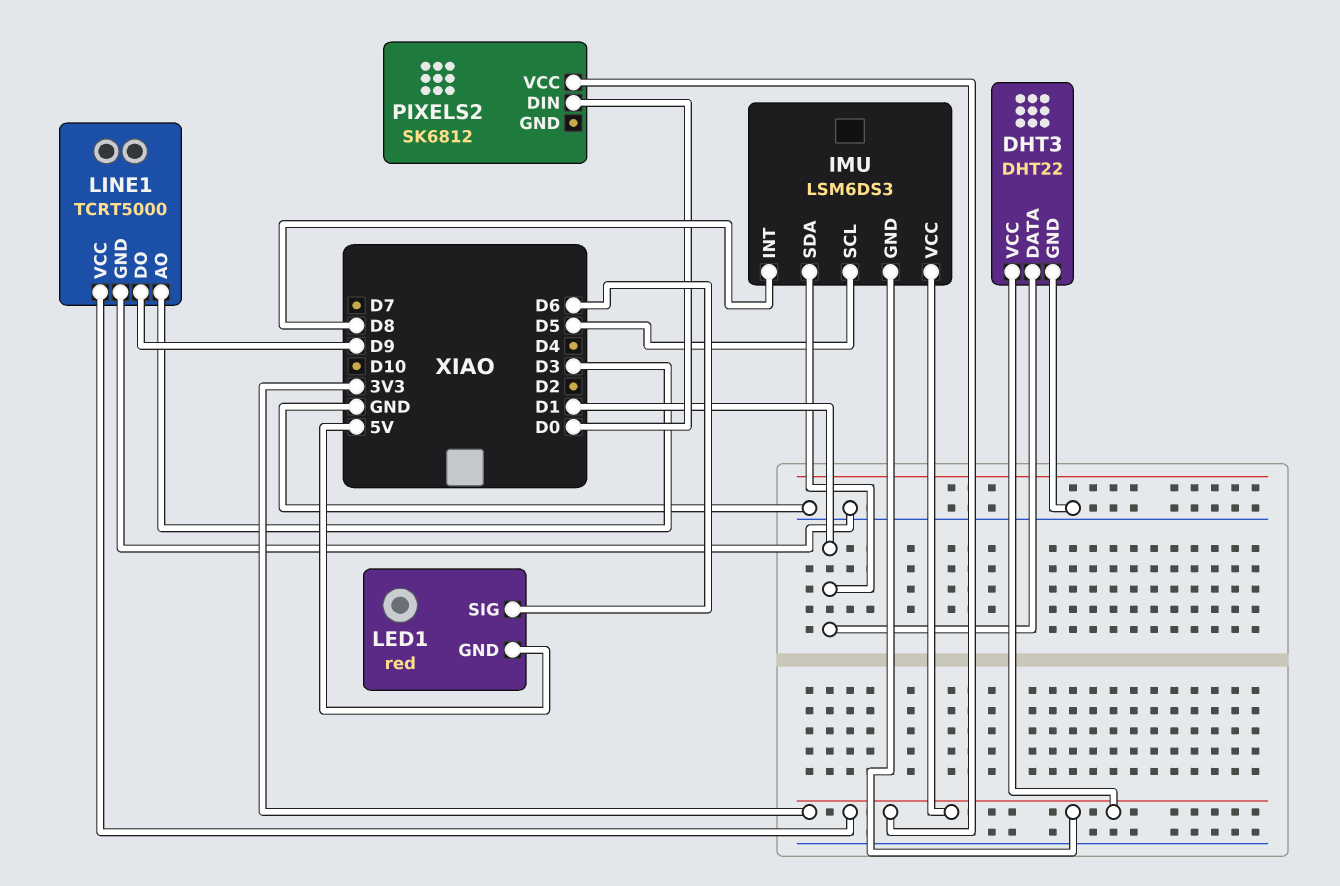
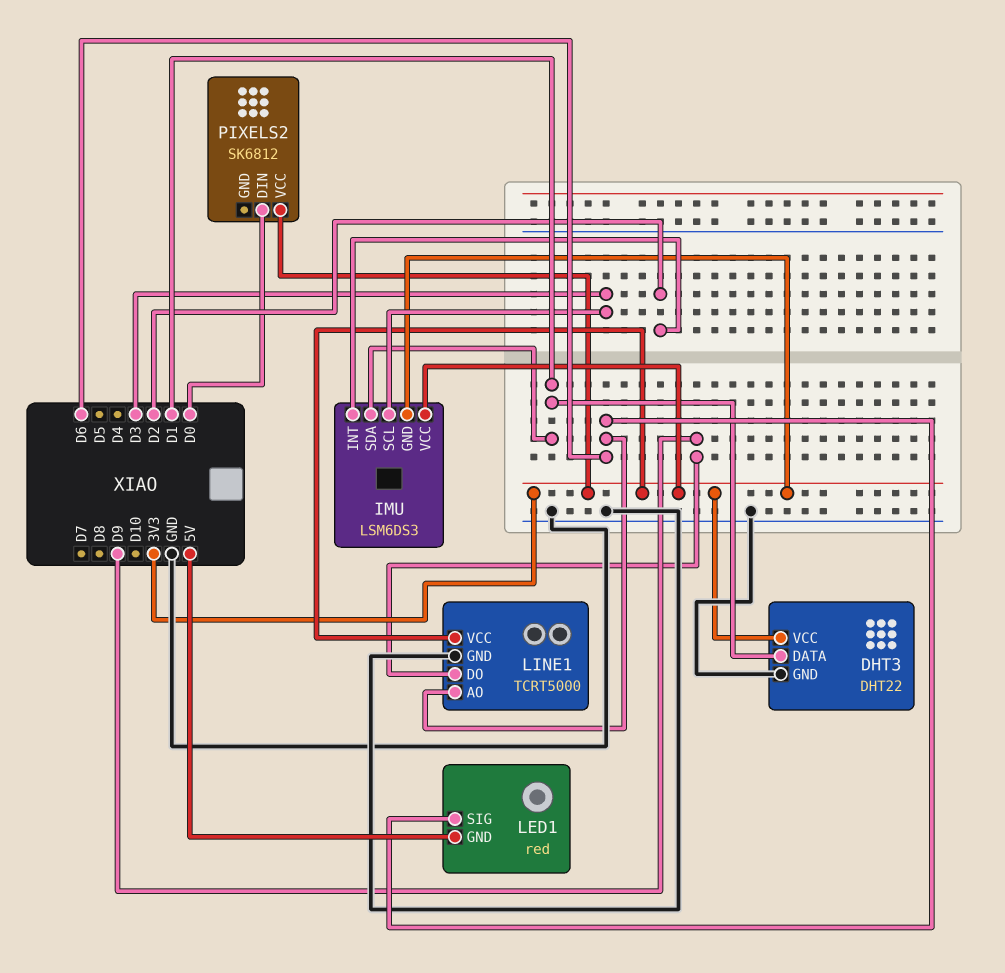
IMU pin INT: D8 -> D2
IMU pin SCL: D5 -> D3
LINE1 pin AO: D3 -> D6

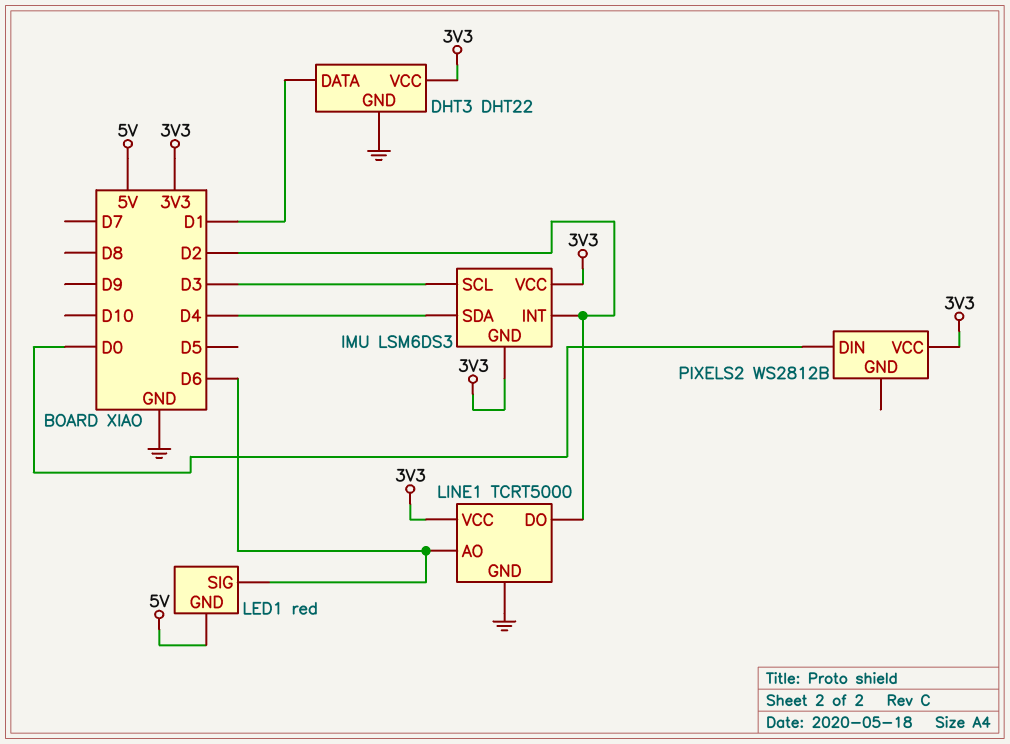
IMU pin SDA: D1 -> D4
LINE1 pin DO: D9 -> D2
PIXELS2: SK6812 -> WS2812B

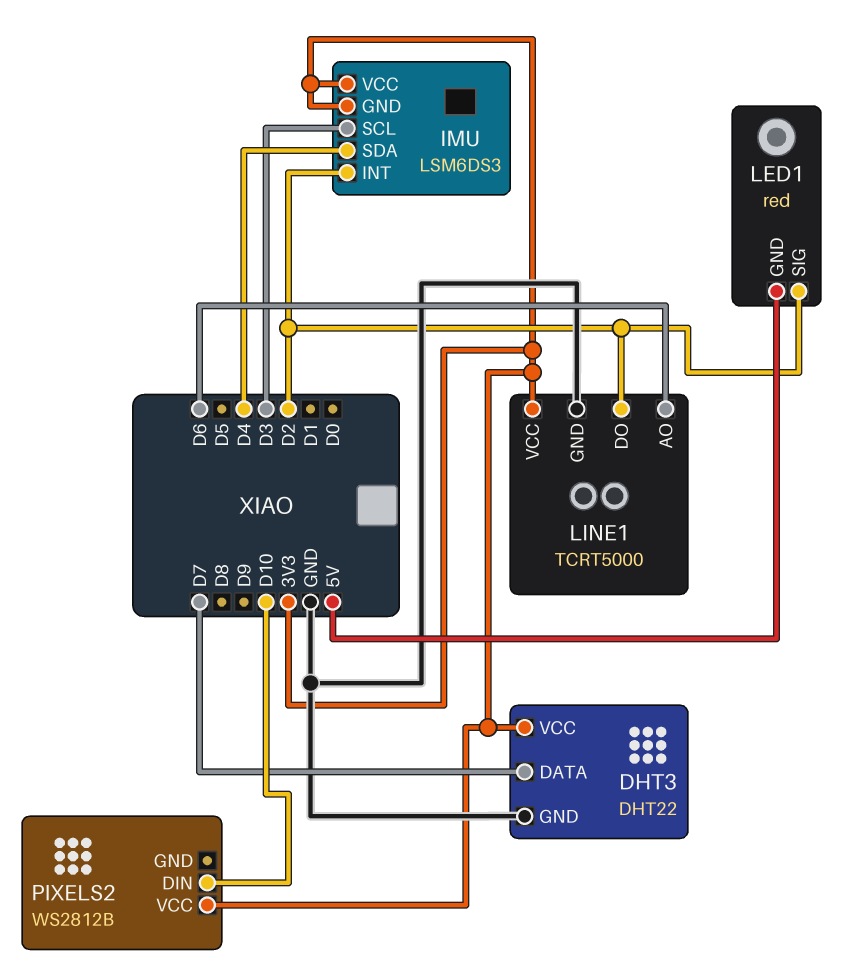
DHT3 pin DATA: D1 -> D7
LED1 pin SIG: D6 -> D2
PIXELS2 pin DIN: D0 -> D10

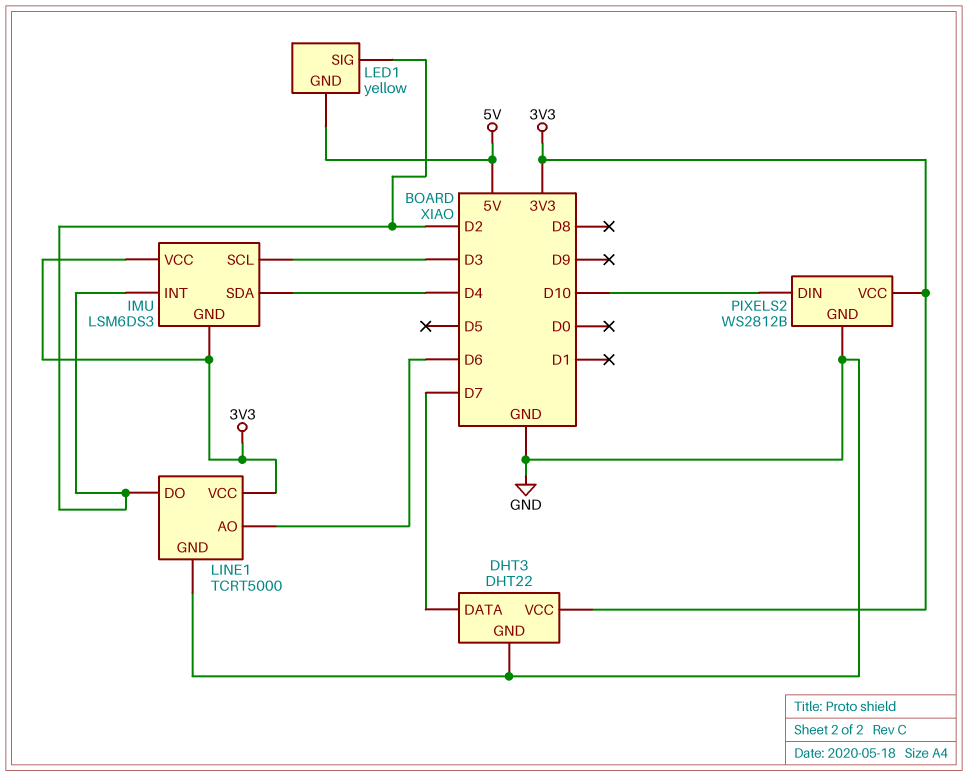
LED1: red -> yellow
PIXELS2 pin GND: none -> GND

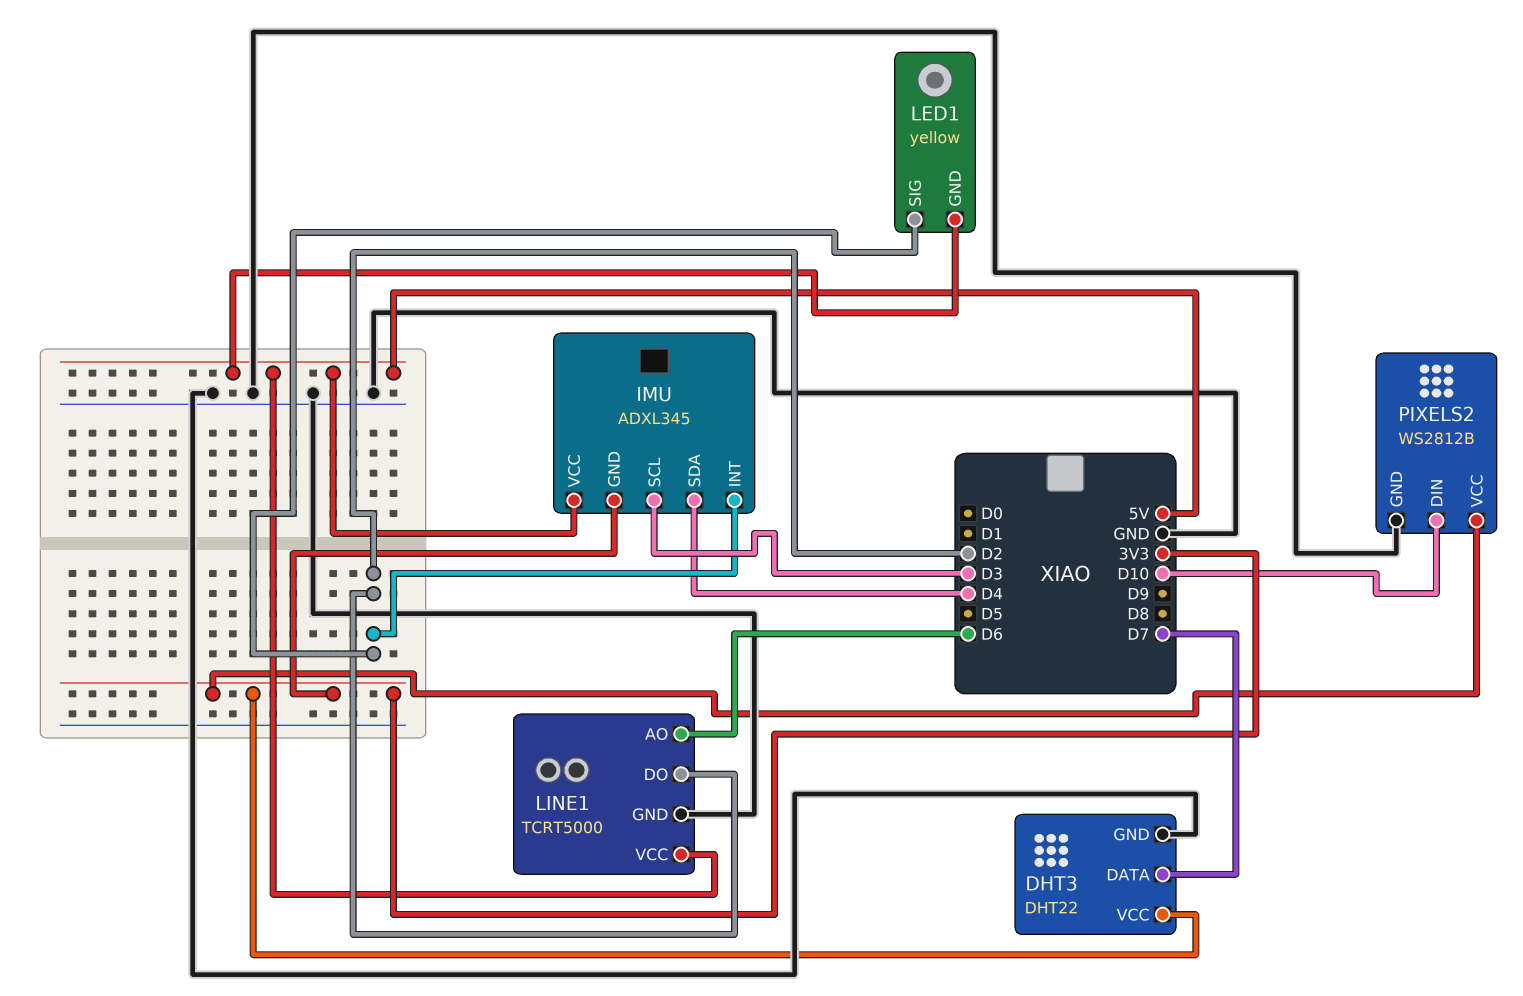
IMU: LSM6DS3 -> ADXL345
IMU pin VCC: 3V3 -> 5V
LINE1 pin VCC: 3V3 -> 5V

